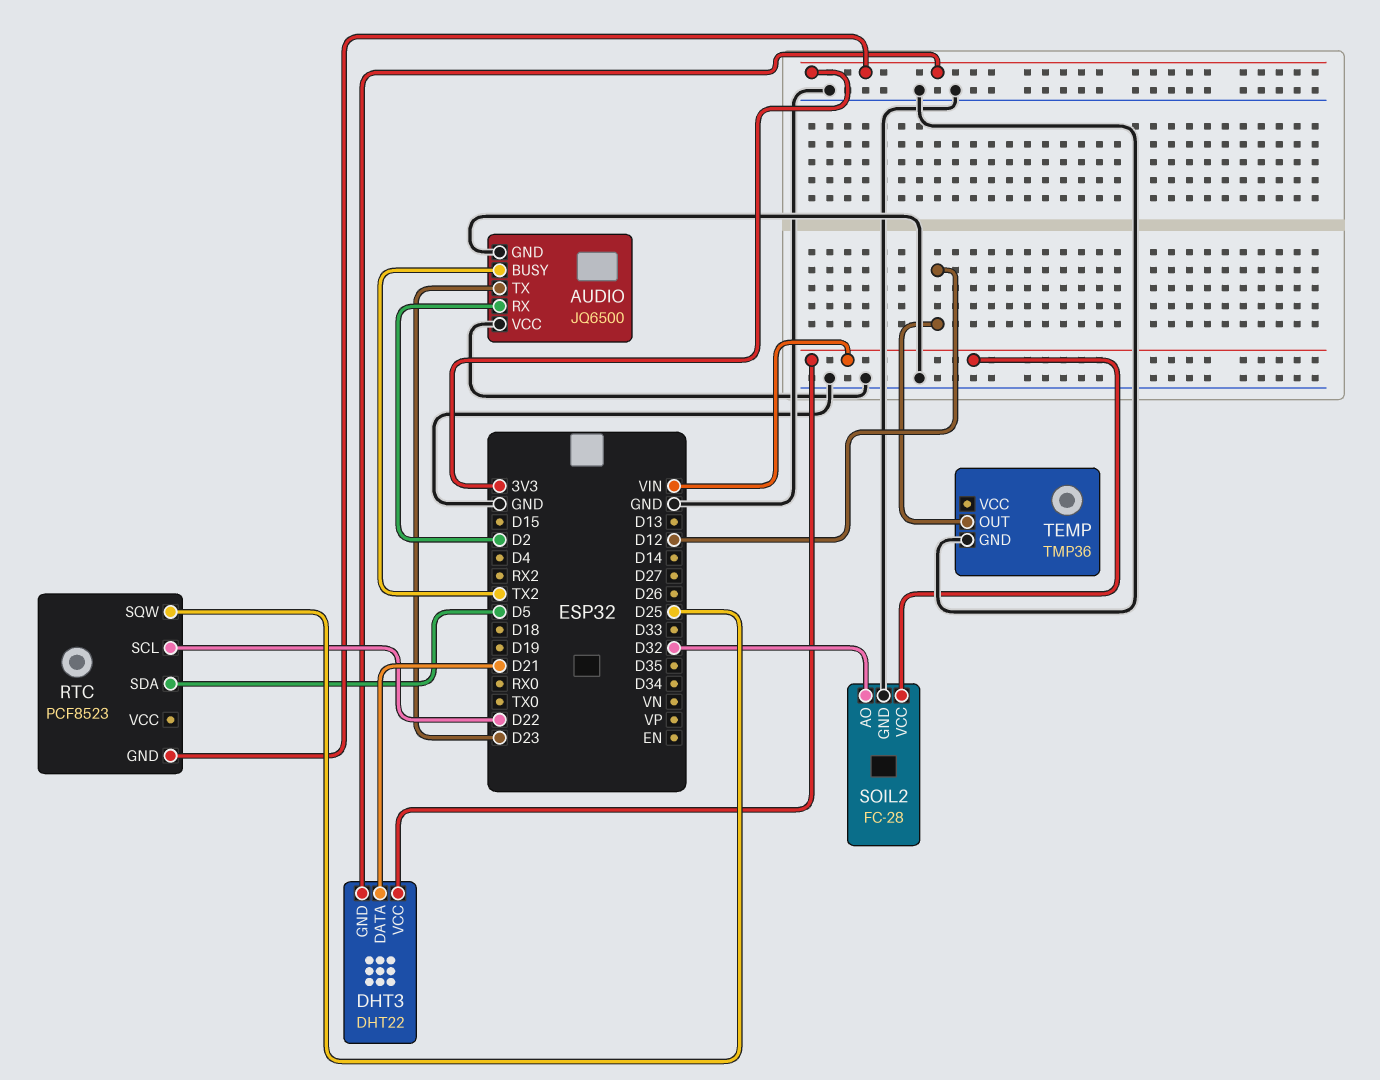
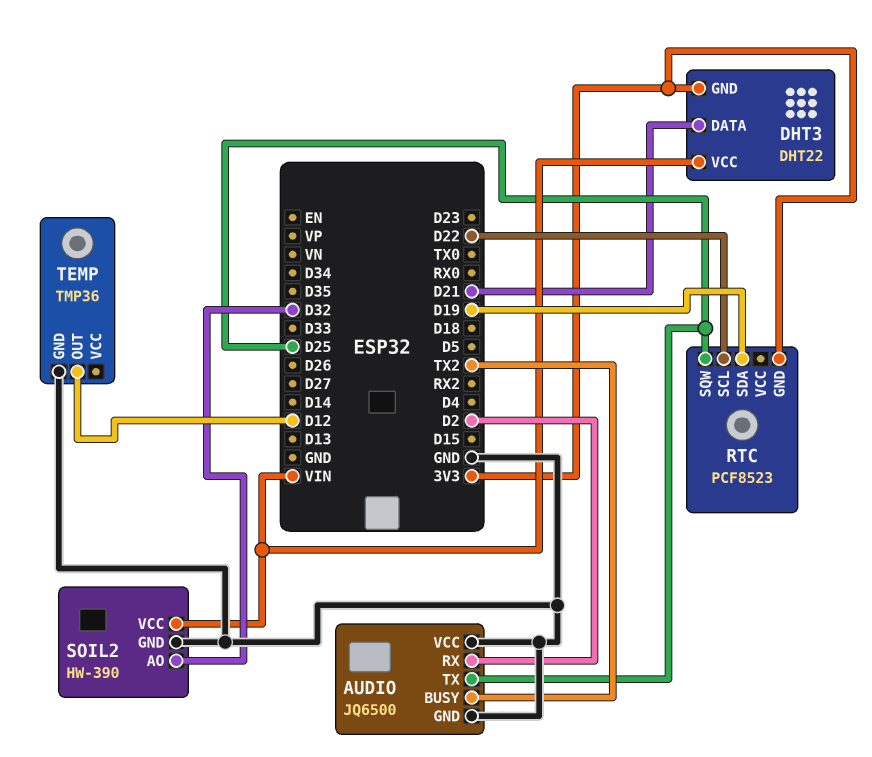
AUDIO pin TX: D23 -> D25
RTC pin SDA: D5 -> D19
SOIL2: FC-28 -> HW-390

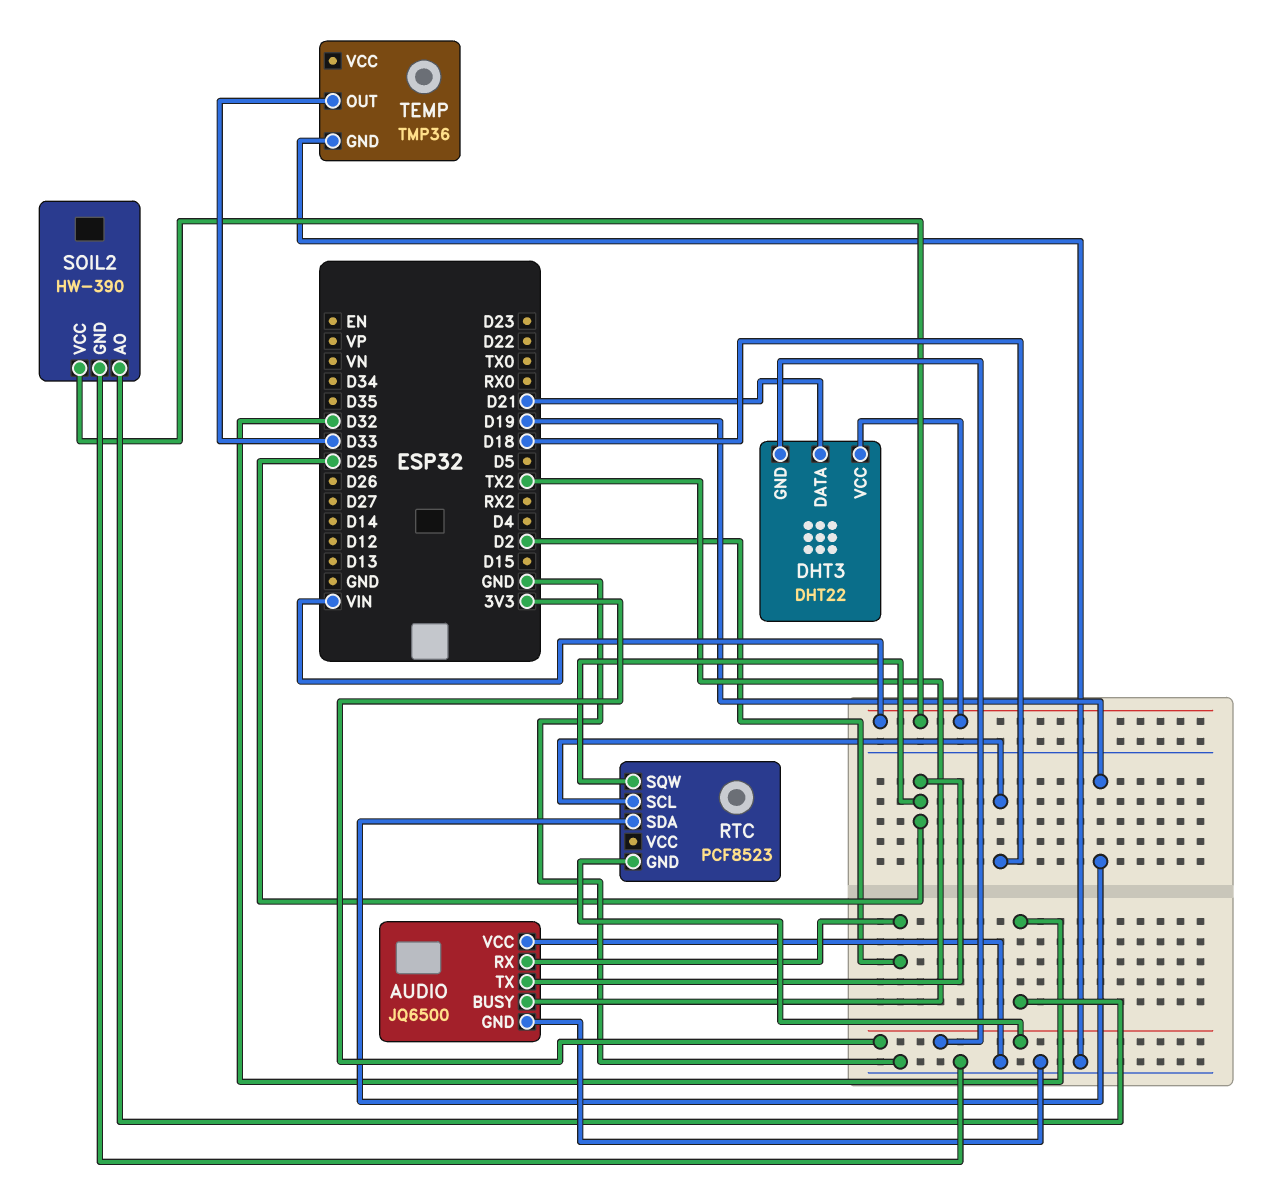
RTC pin SCL: D22 -> D18
TEMP pin OUT: D12 -> D33

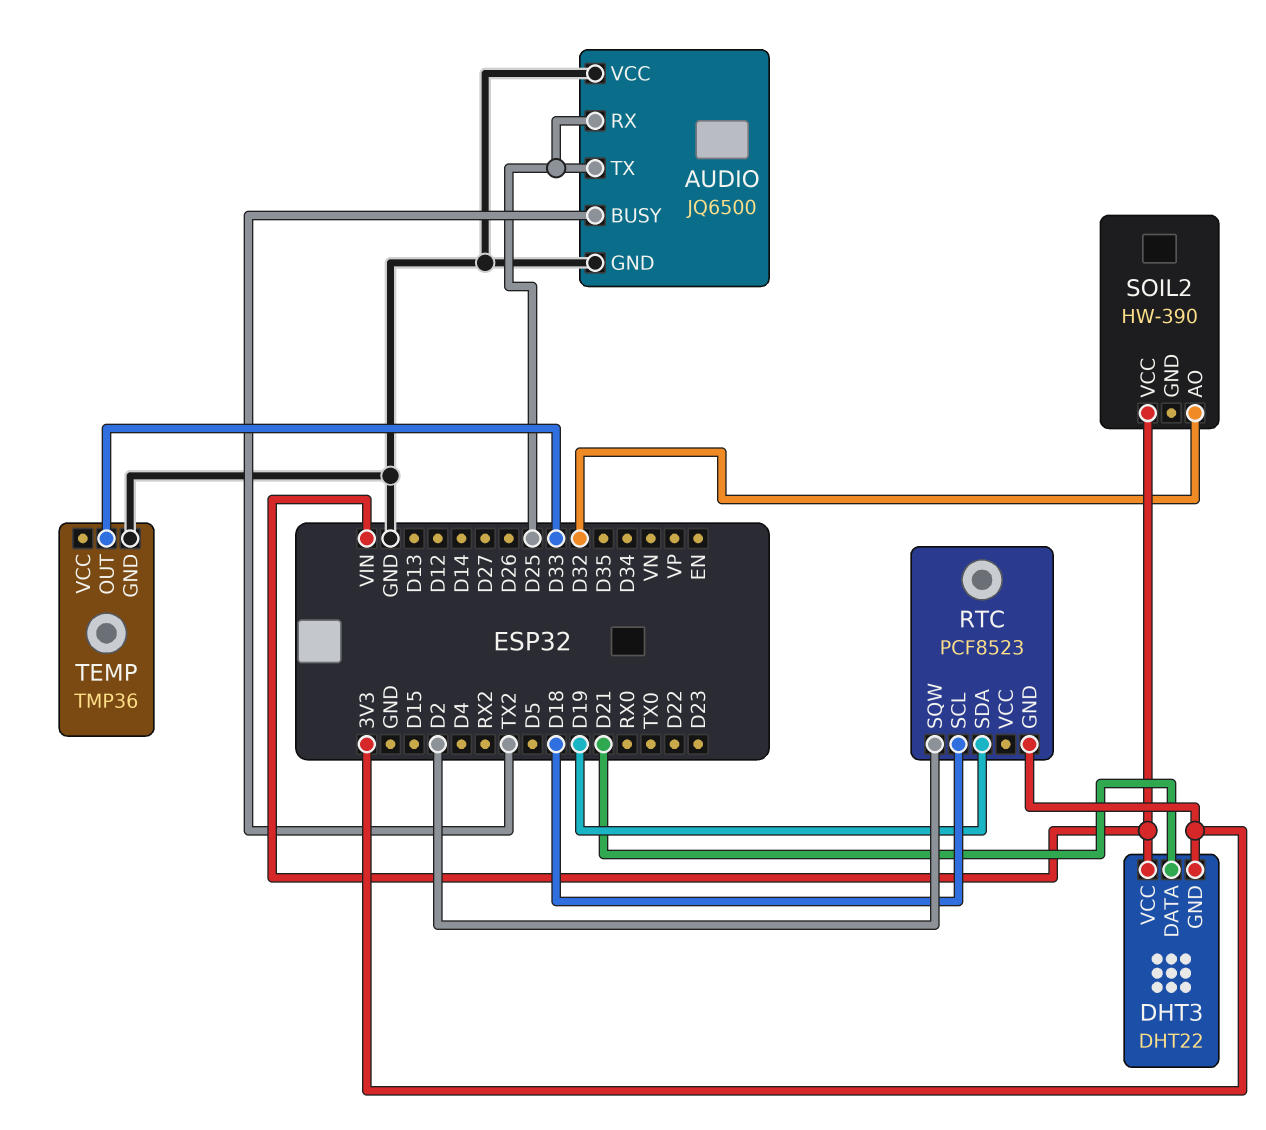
AUDIO pin RX: D2 -> D25
RTC pin SQW: D25 -> D2
SOIL2 pin GND: GND -> none

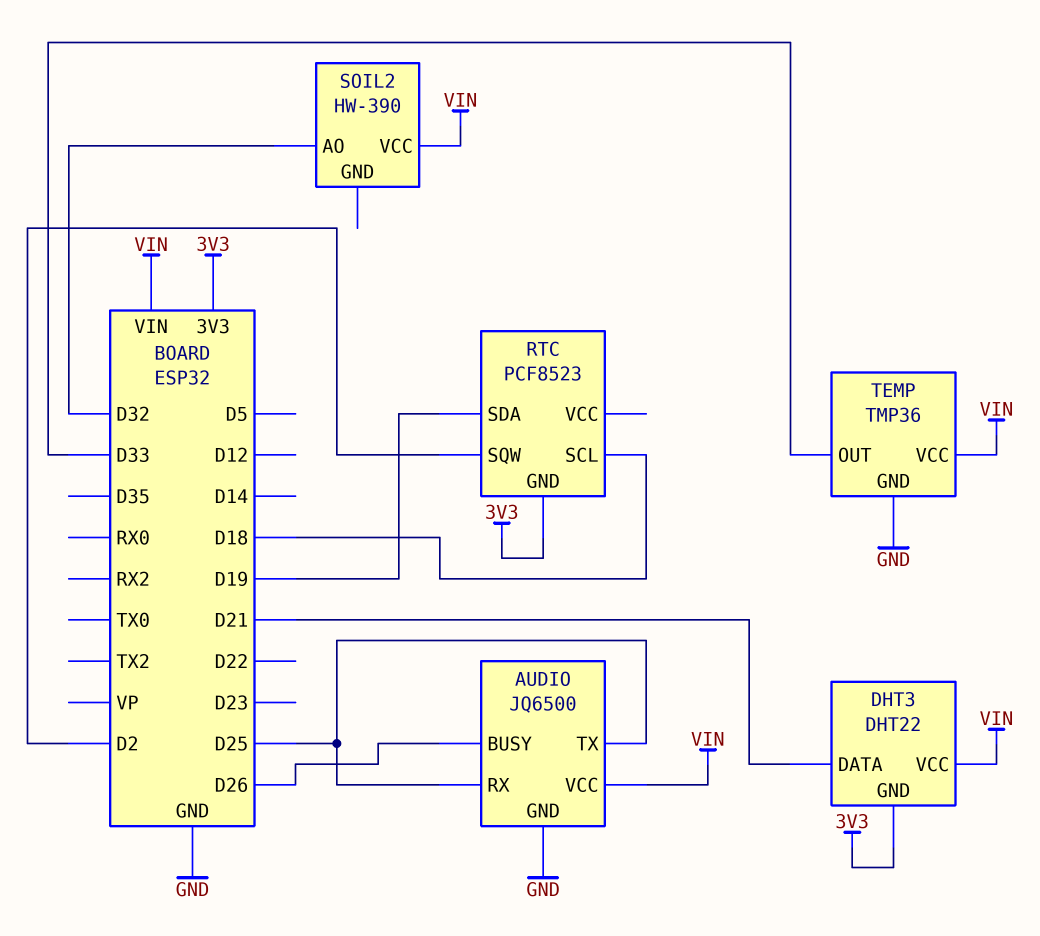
AUDIO pin BUSY: TX2 -> D26
AUDIO pin VCC: GND -> VIN
TEMP pin VCC: none -> VIN

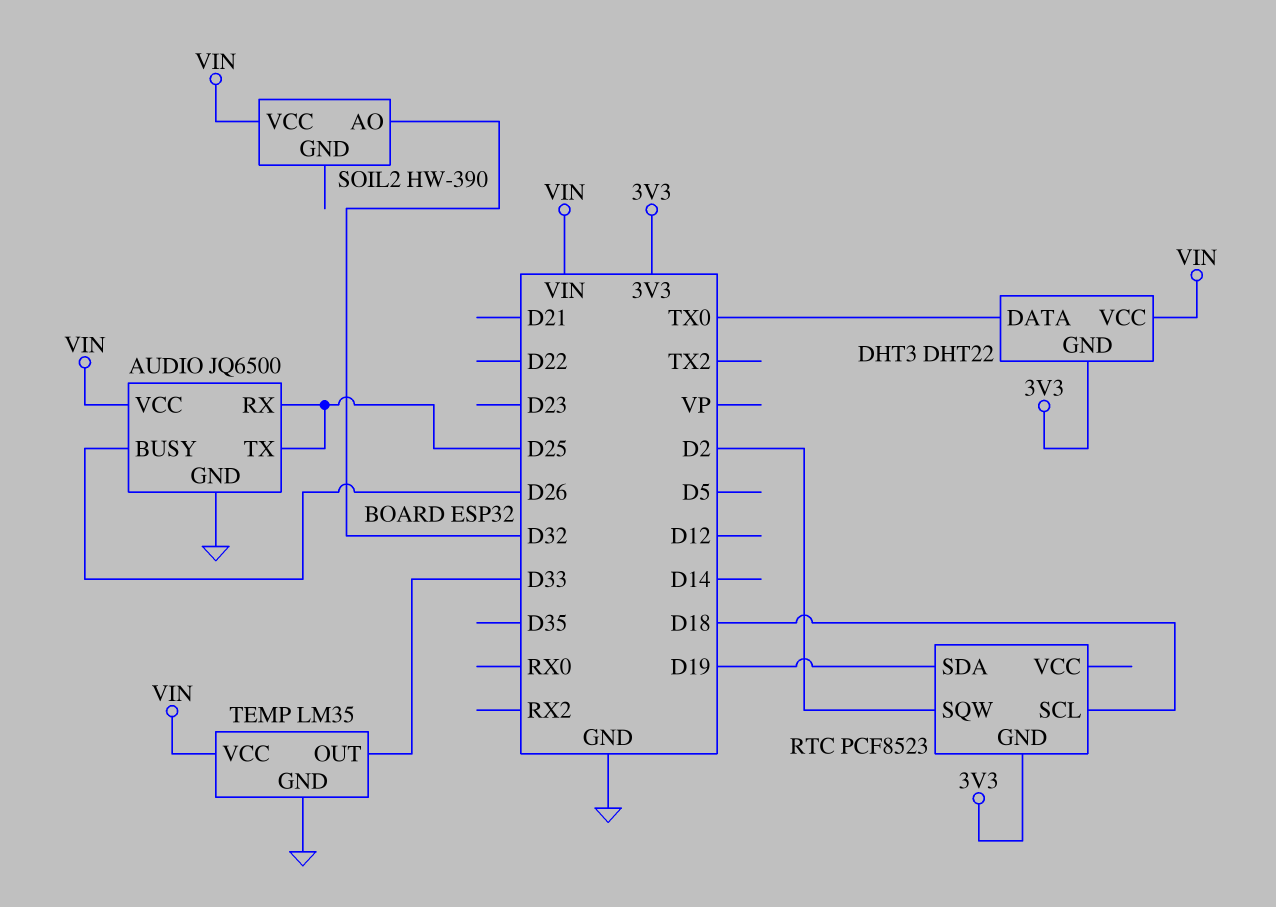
DHT3 pin DATA: D21 -> TX0
TEMP: TMP36 -> LM35

